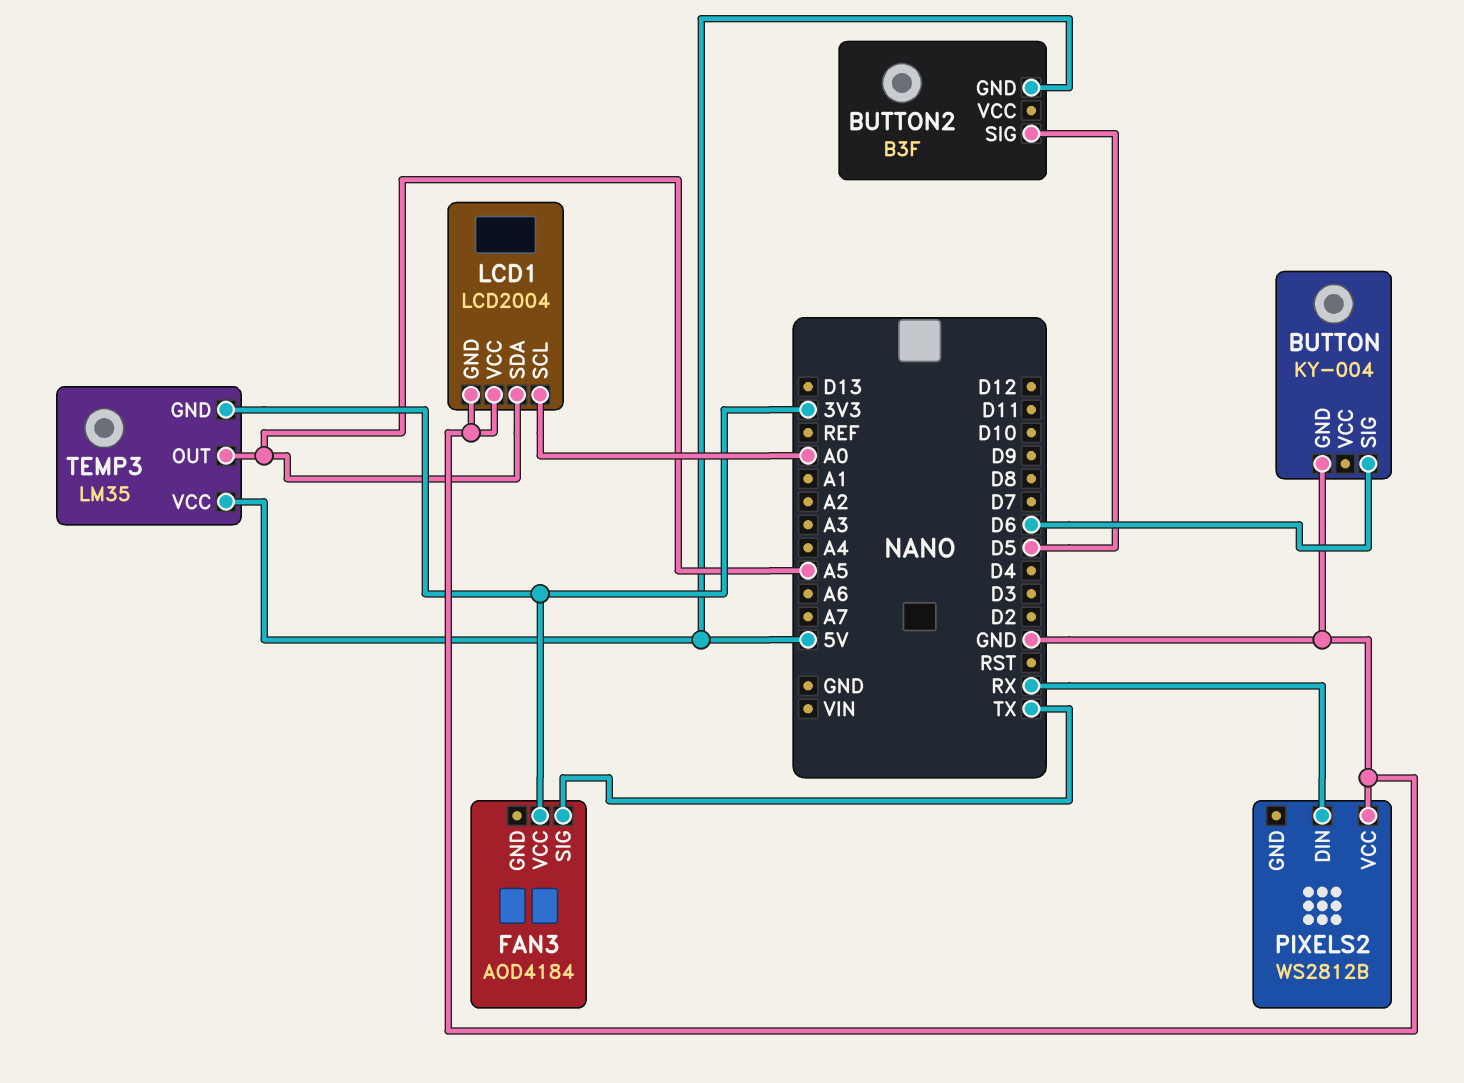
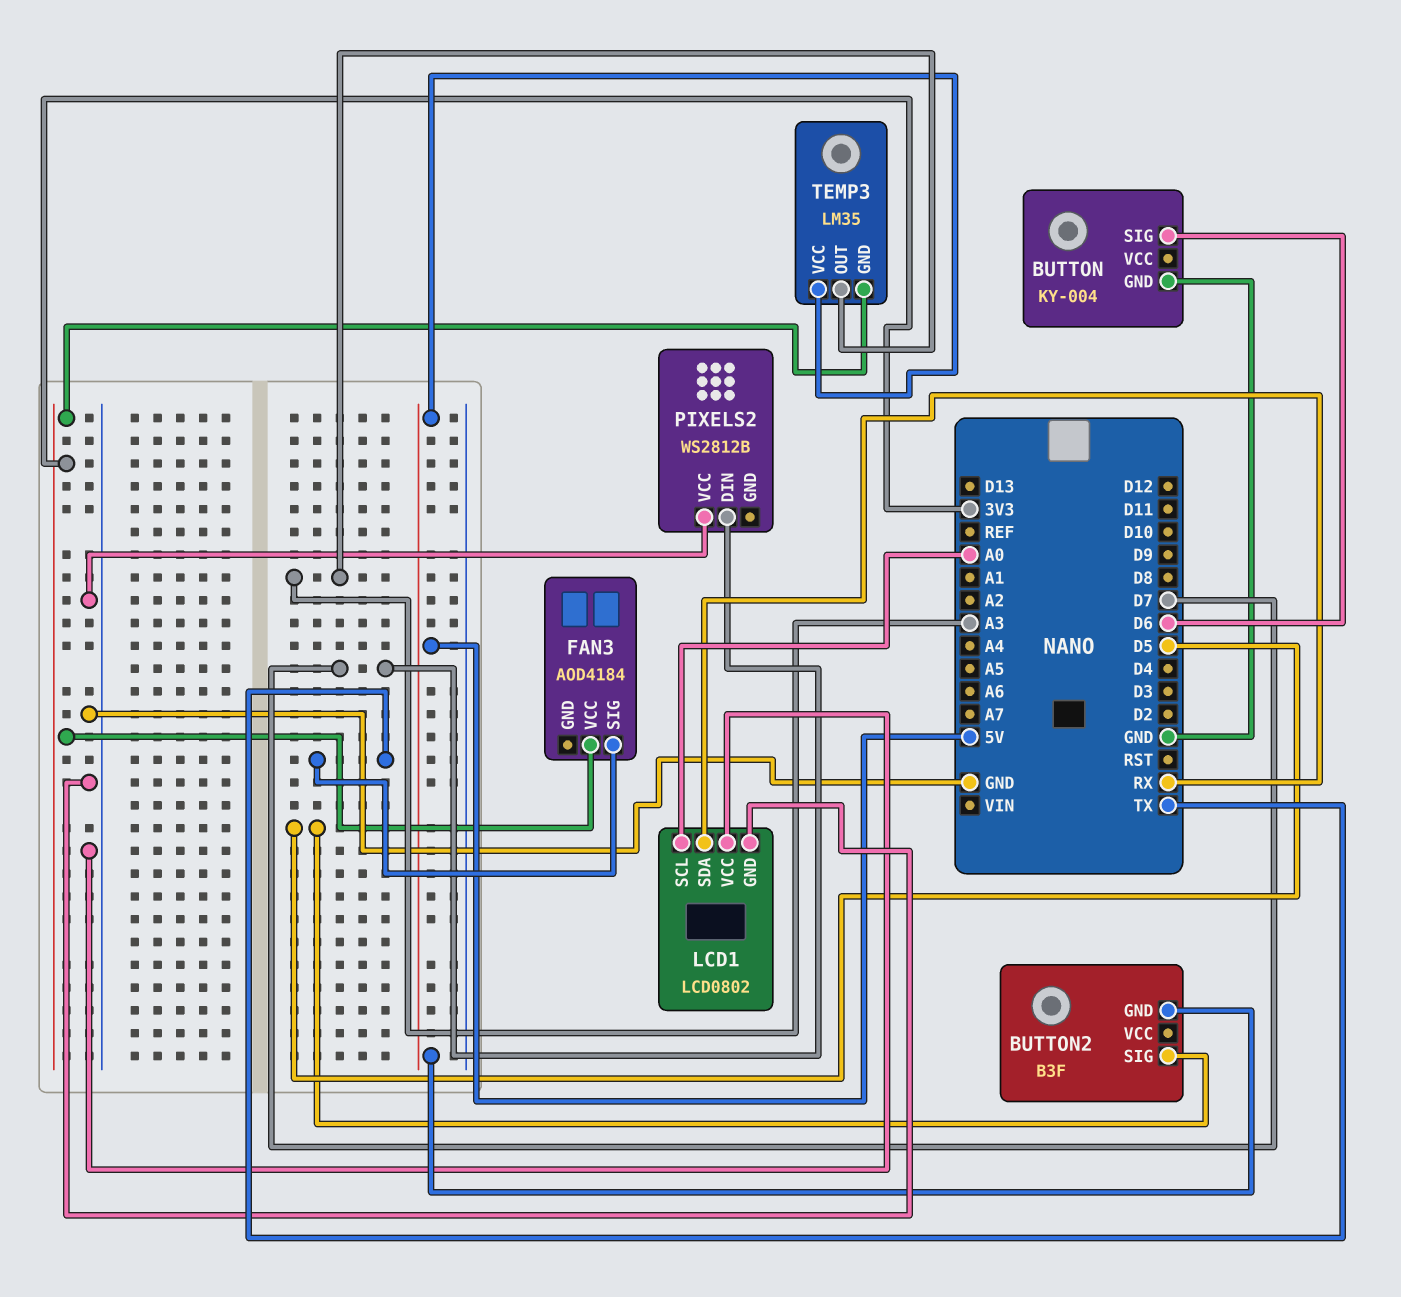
LCD1: LCD2004 -> LCD0802
LCD1 pin SDA: A5 -> RX
PIXELS2 pin DIN: RX -> D7
TEMP3 pin OUT: A5 -> A3

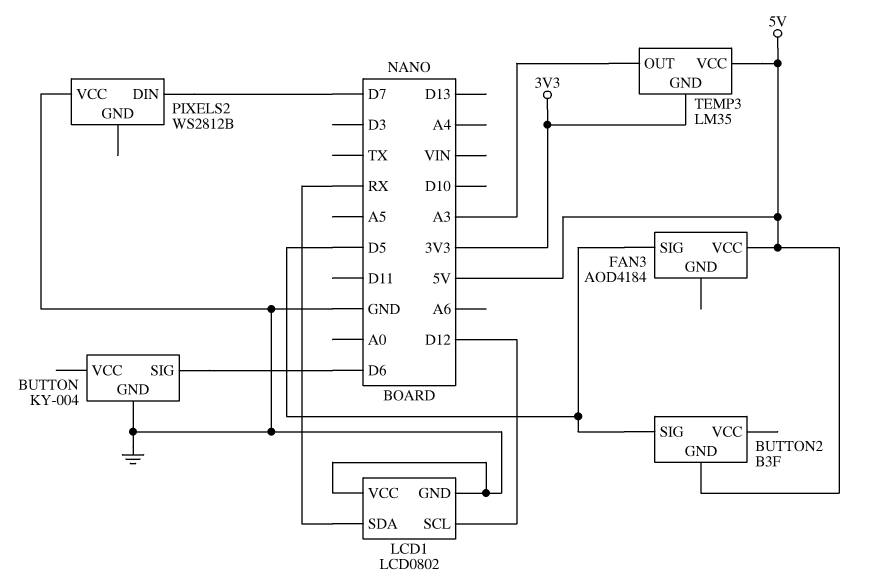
FAN3 pin SIG: TX -> D5
FAN3 pin VCC: 3V3 -> 5V
LCD1 pin SCL: A0 -> D12

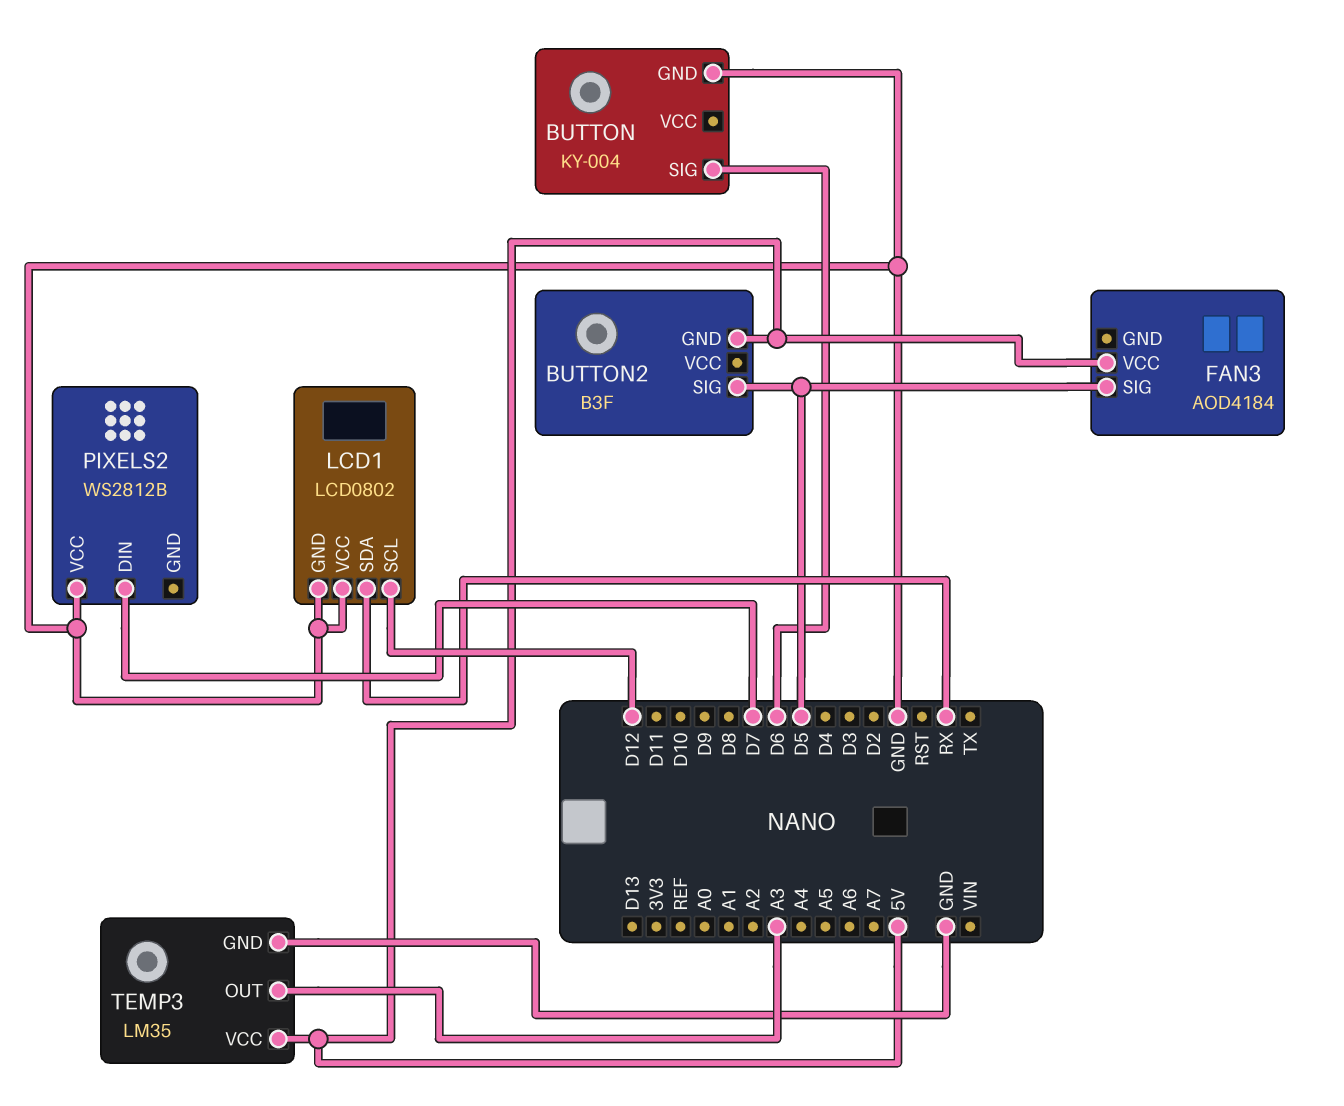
TEMP3 pin GND: 3V3 -> GND

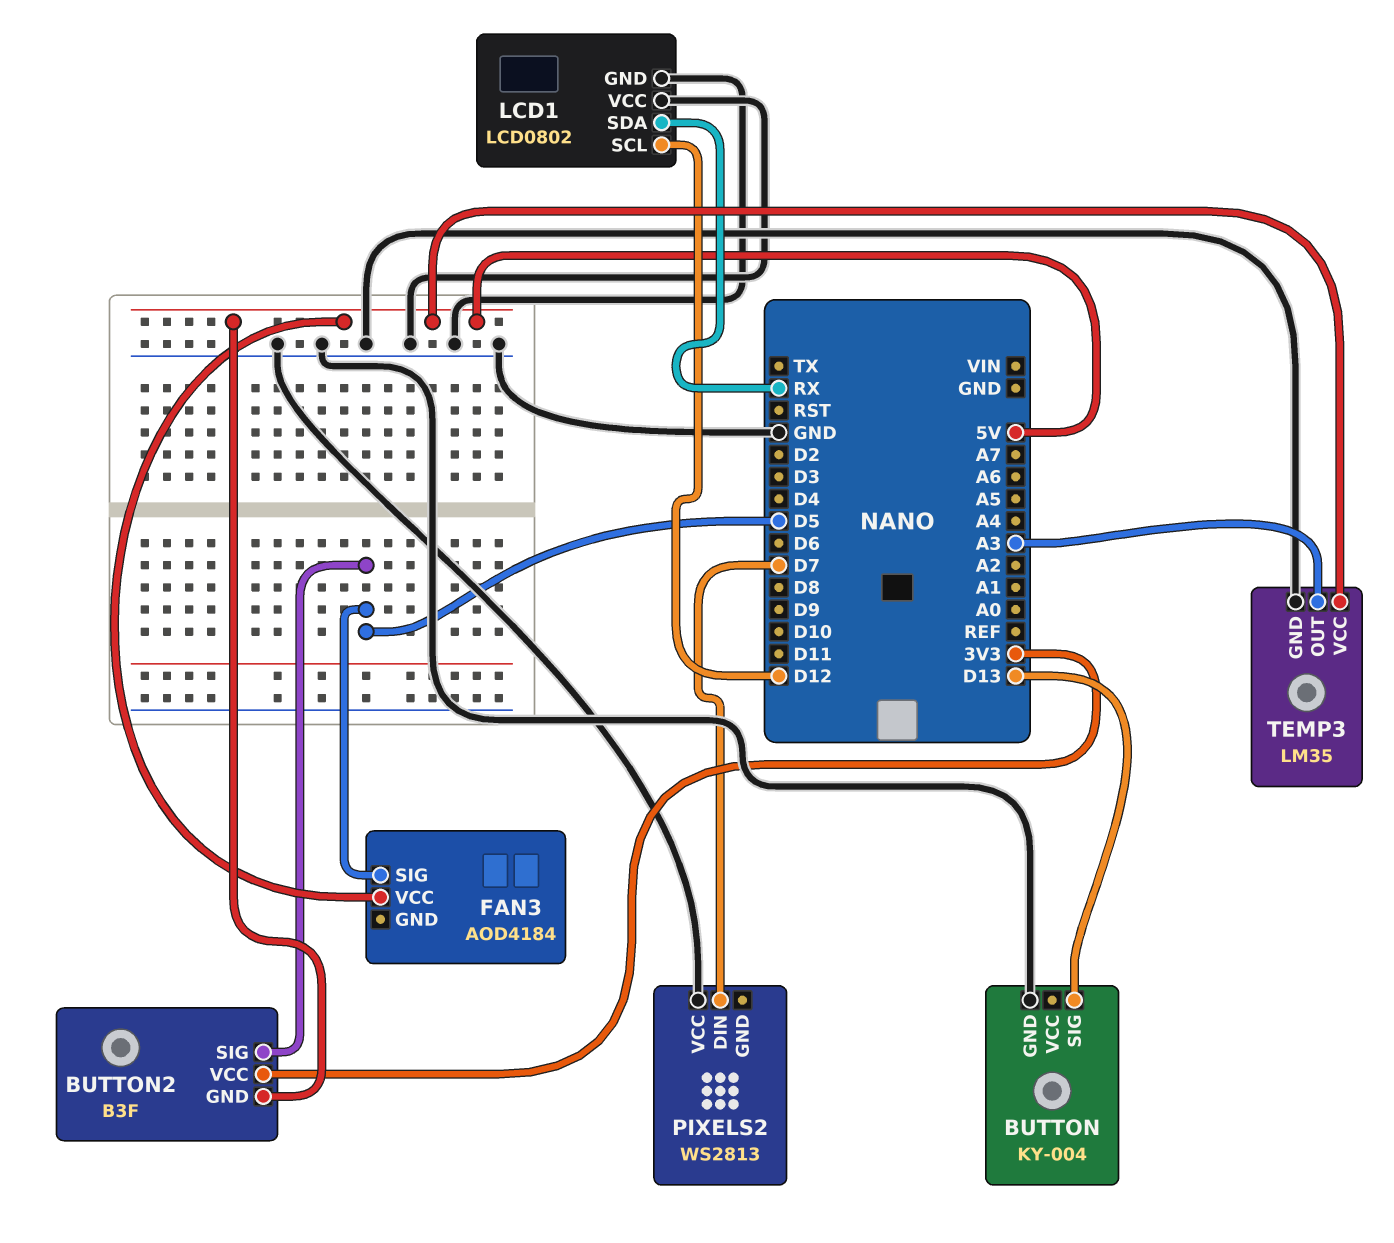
BUTTON pin SIG: D6 -> D13
BUTTON2 pin VCC: none -> 3V3
PIXELS2: WS2812B -> WS2813

